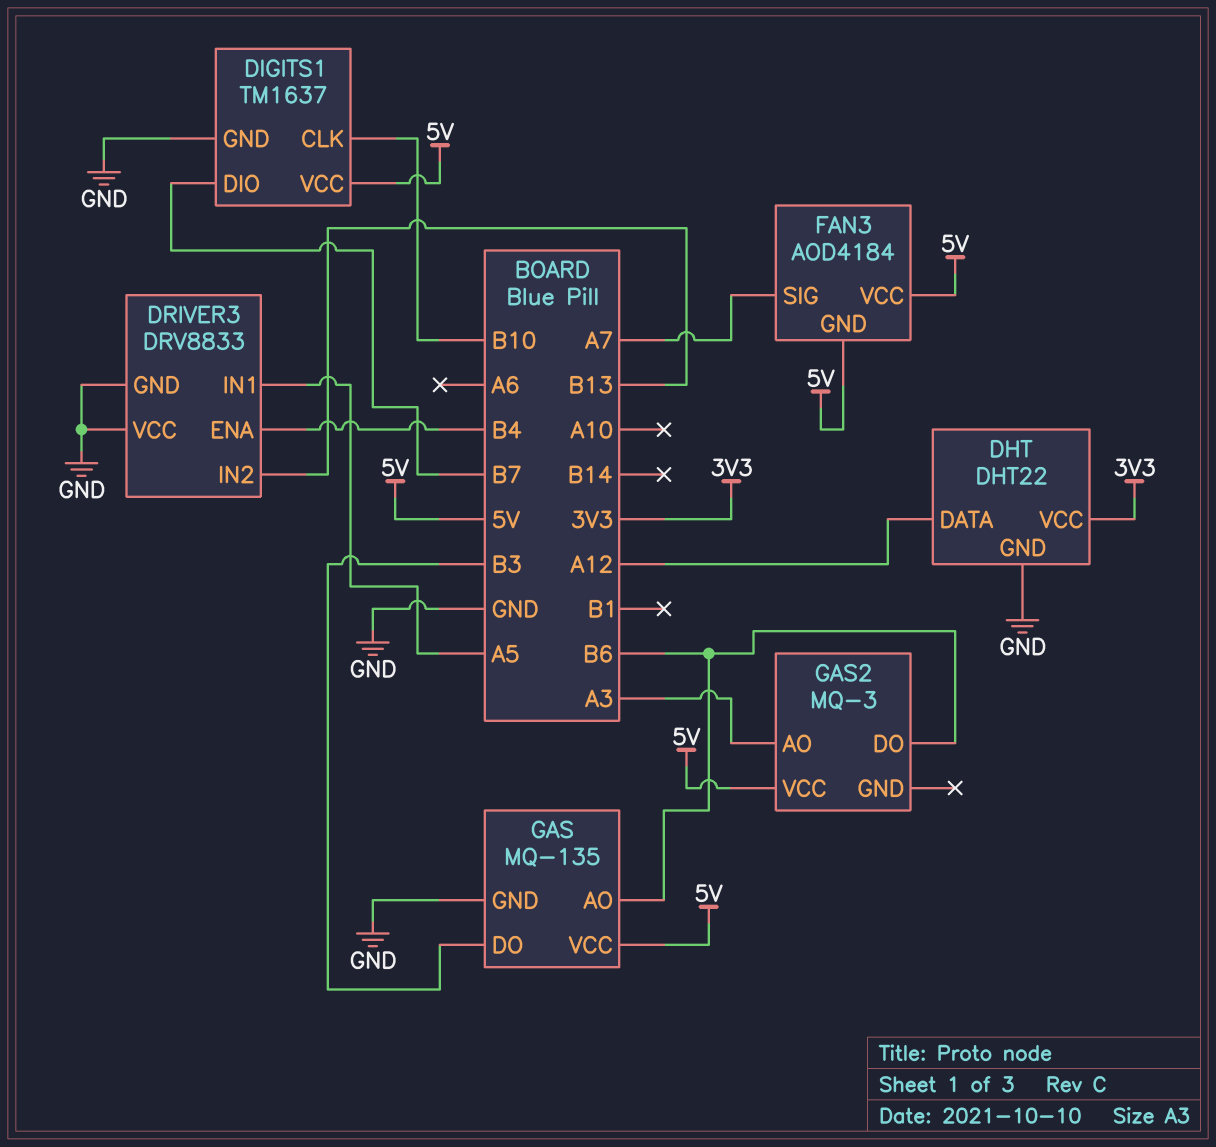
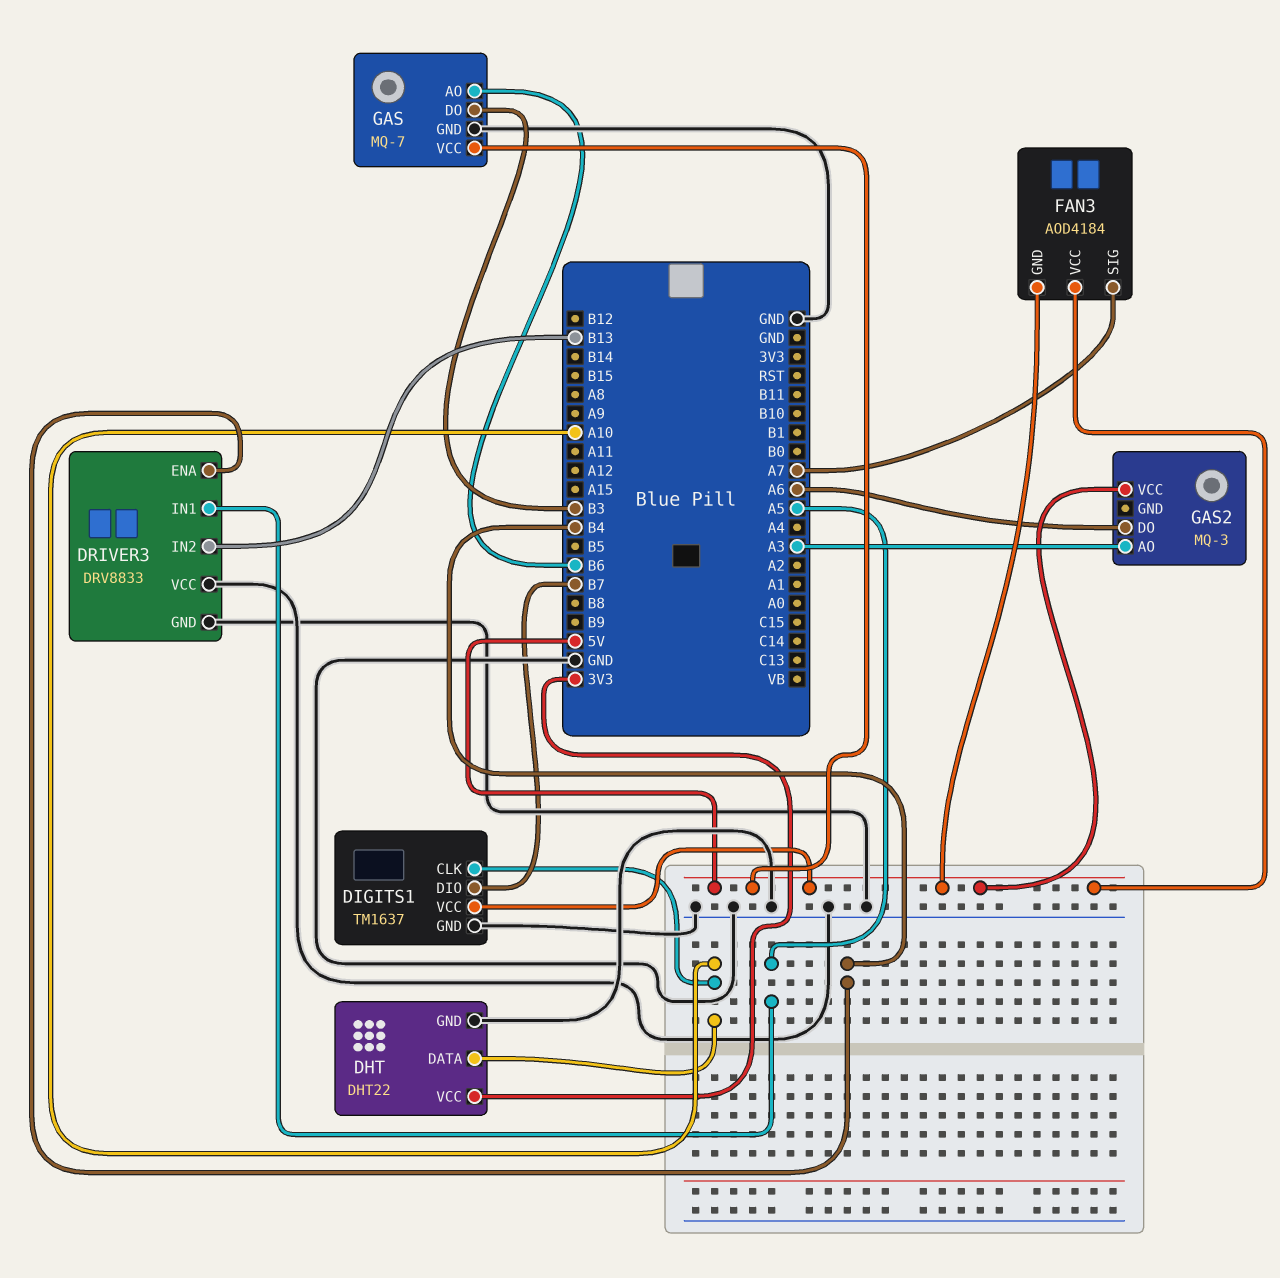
DHT pin DATA: A12 -> A10
DIGITS1 pin CLK: B10 -> A10
GAS: MQ-135 -> MQ-7
GAS2 pin DO: B6 -> A6

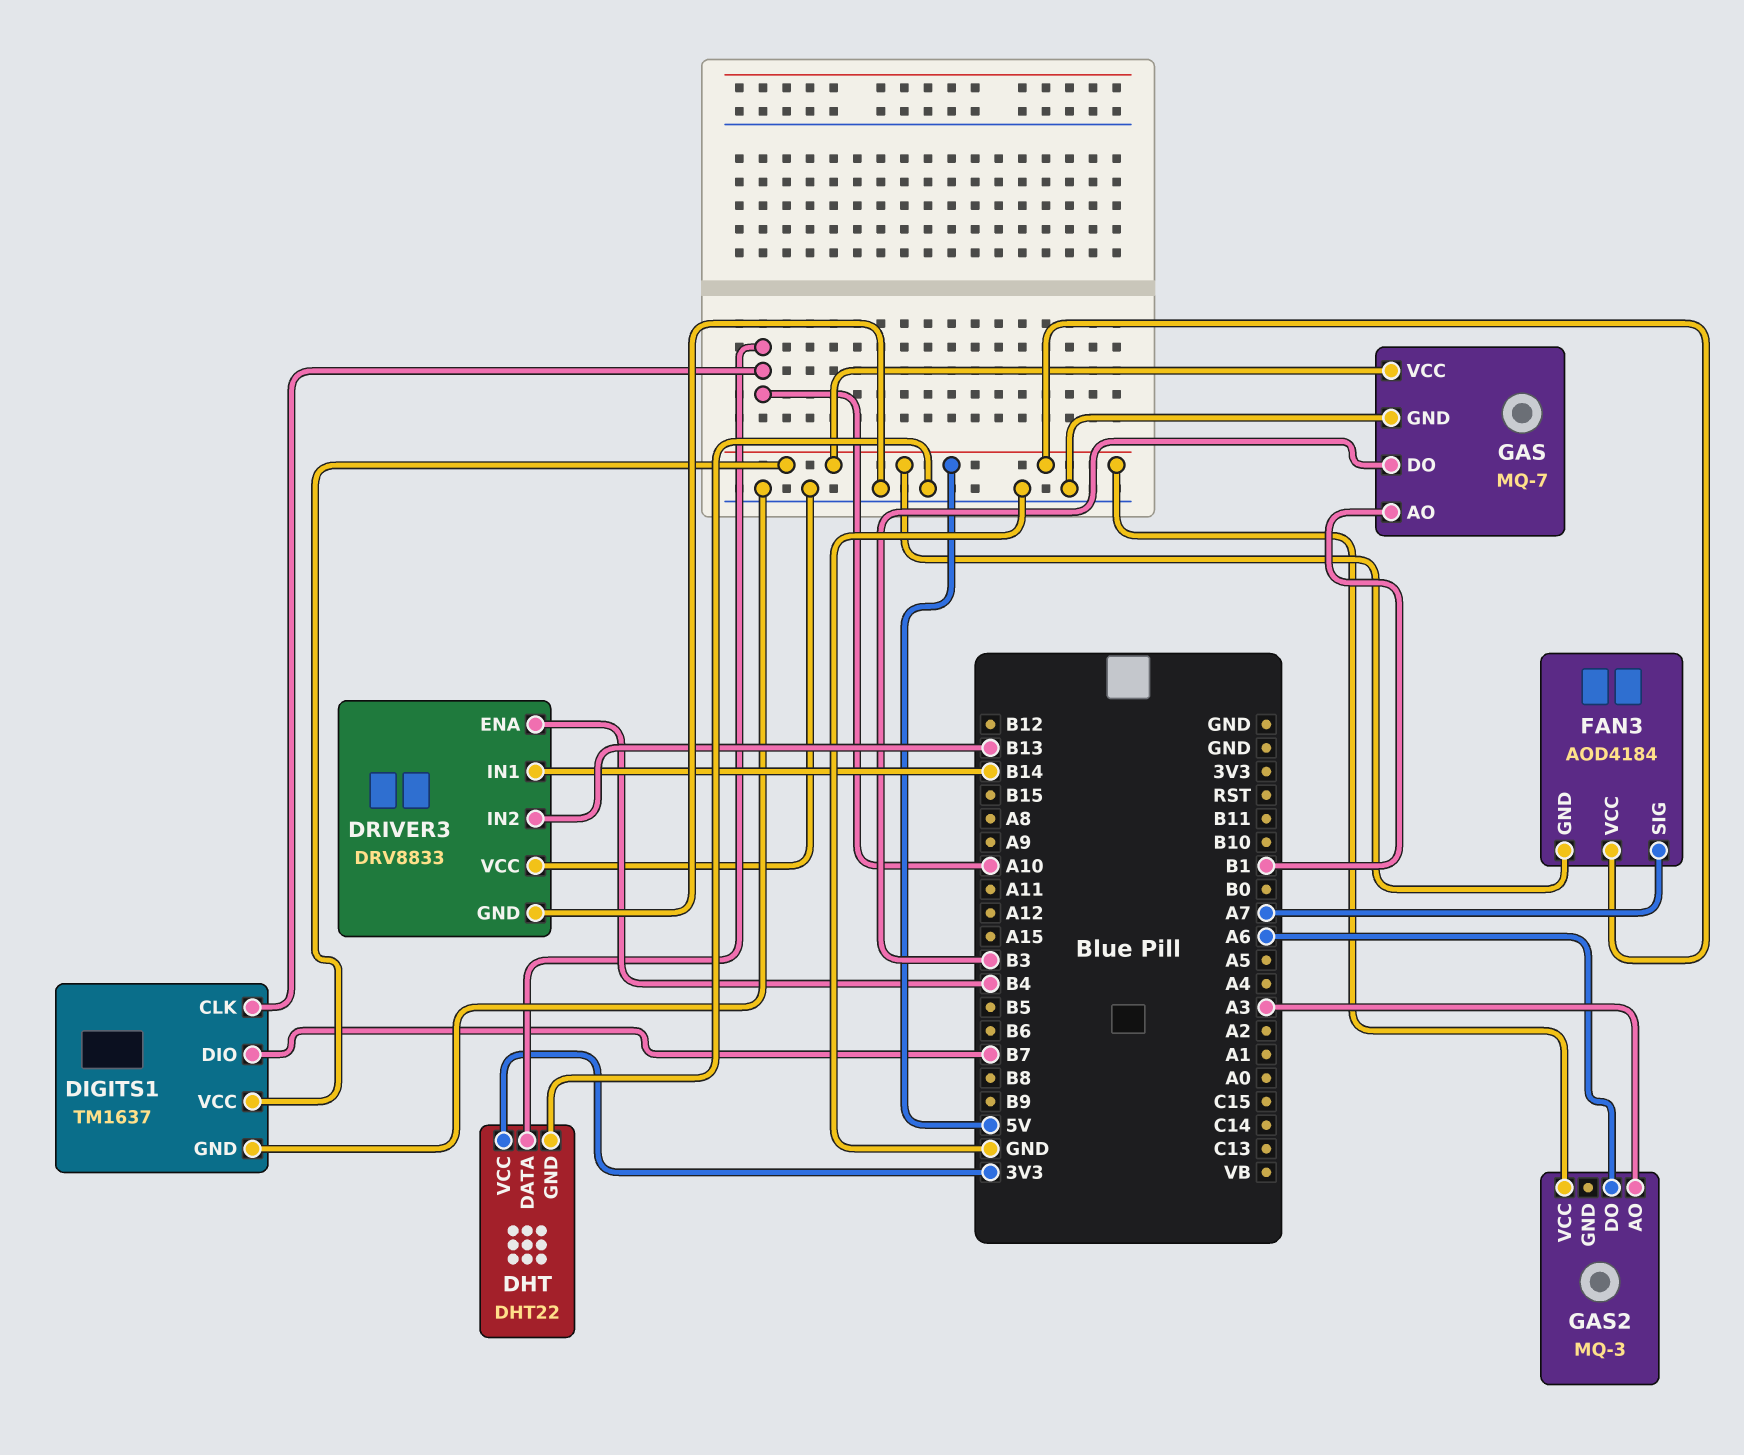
DRIVER3 pin IN1: A5 -> B14
GAS pin AO: B6 -> B1

